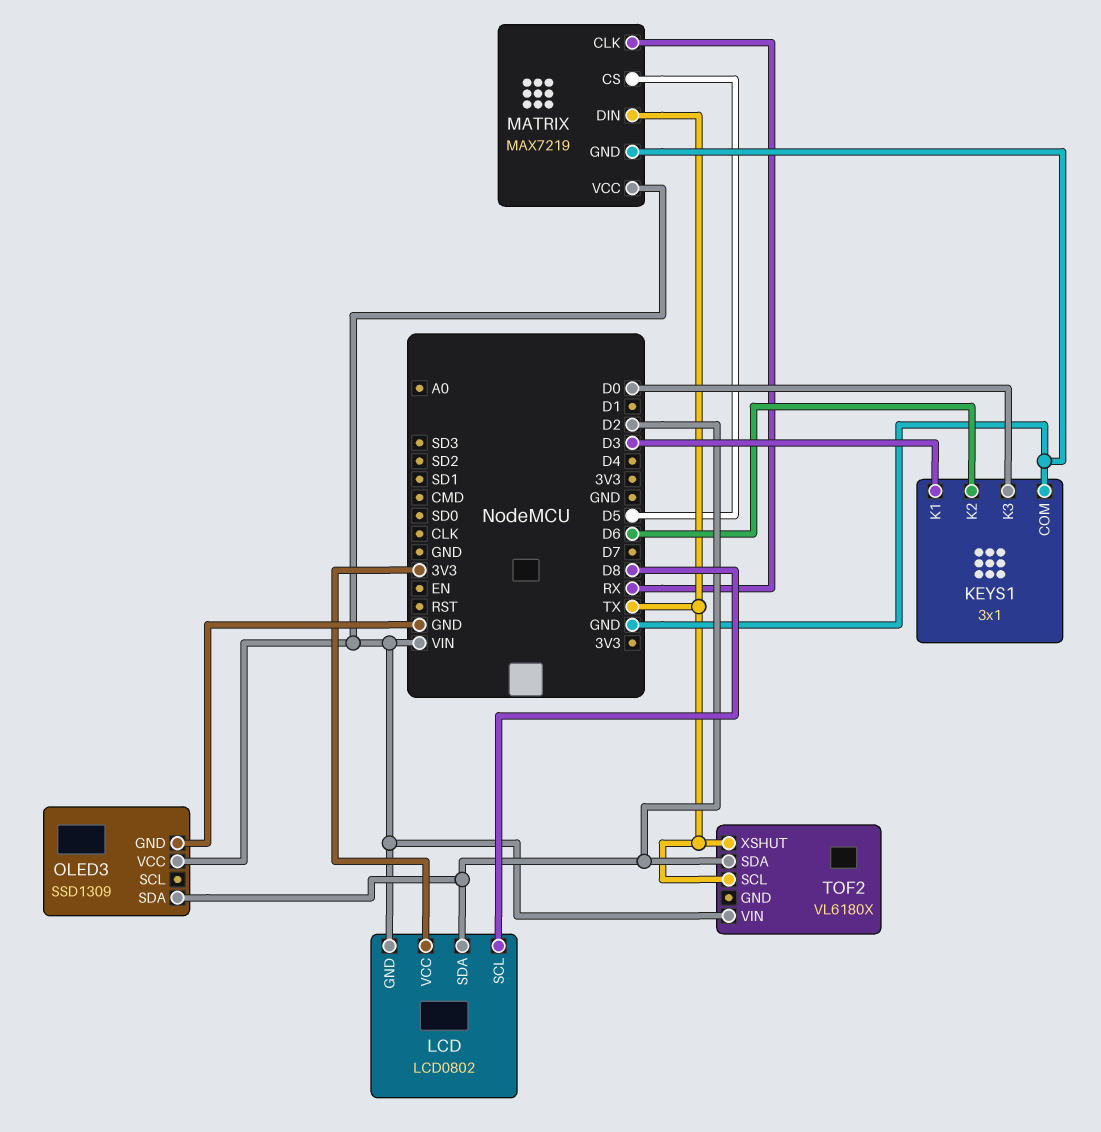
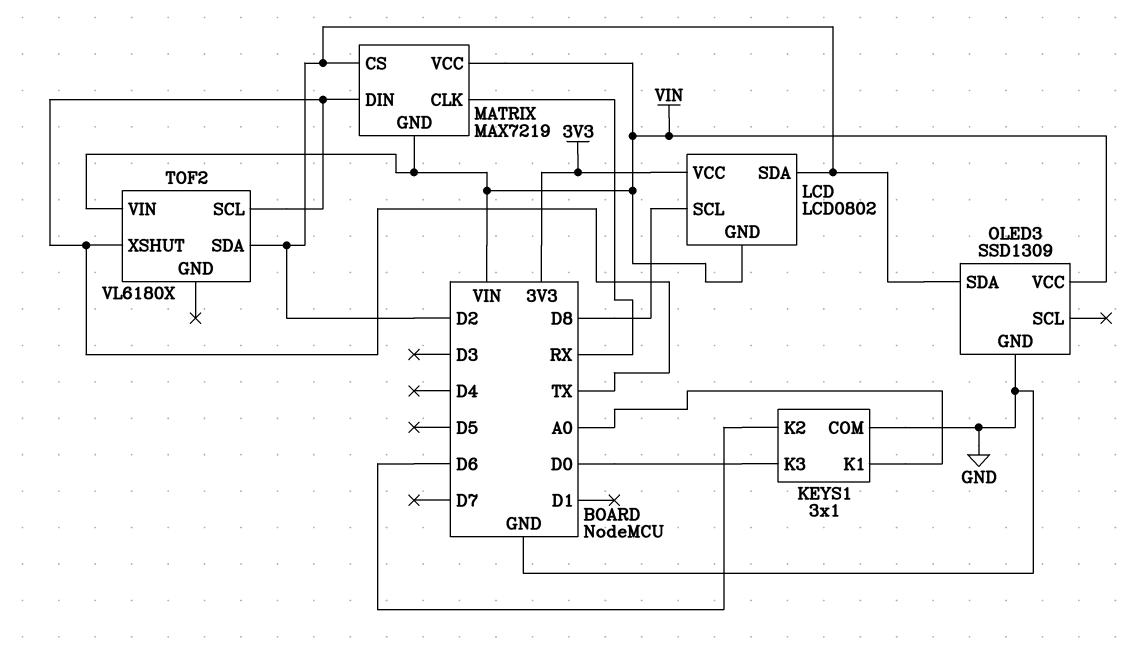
KEYS1 pin K1: D3 -> A0
MATRIX pin CS: D5 -> D2
MATRIX pin GND: GND -> VIN

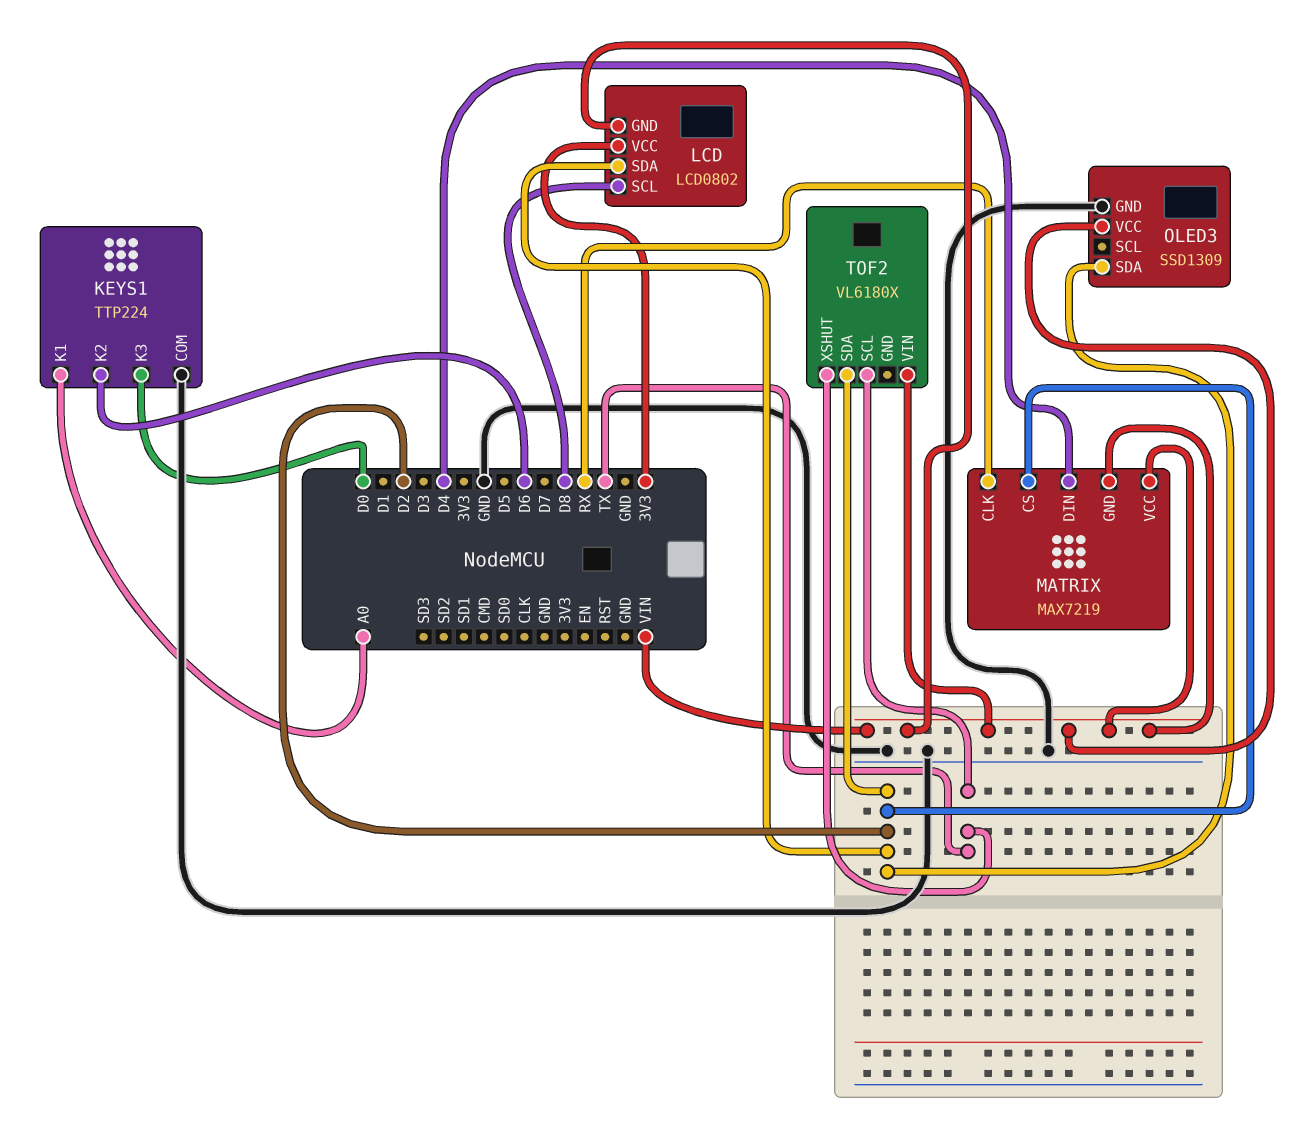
KEYS1: 3x1 -> TTP224
MATRIX pin DIN: TX -> D4

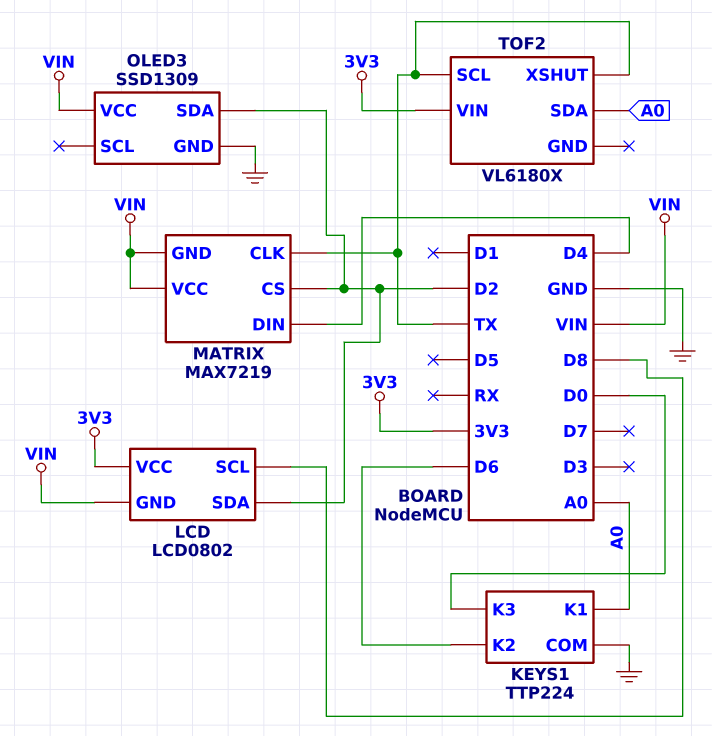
MATRIX pin CLK: RX -> TX
TOF2 pin SDA: D2 -> A0
TOF2 pin VIN: VIN -> 3V3

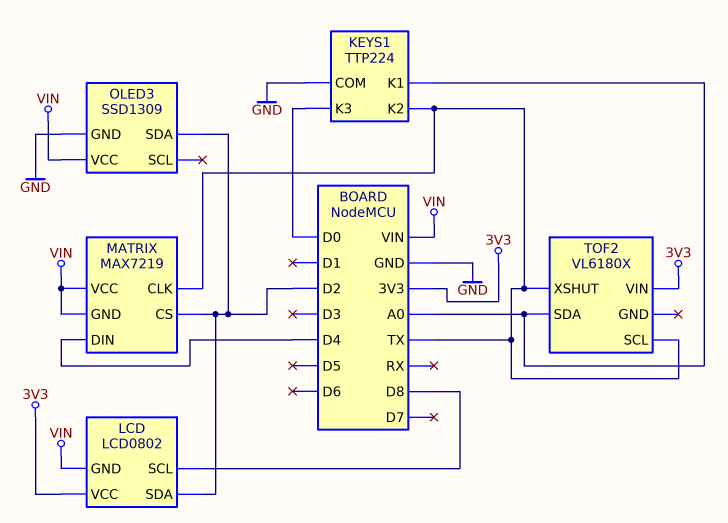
KEYS1 pin K2: D6 -> TX

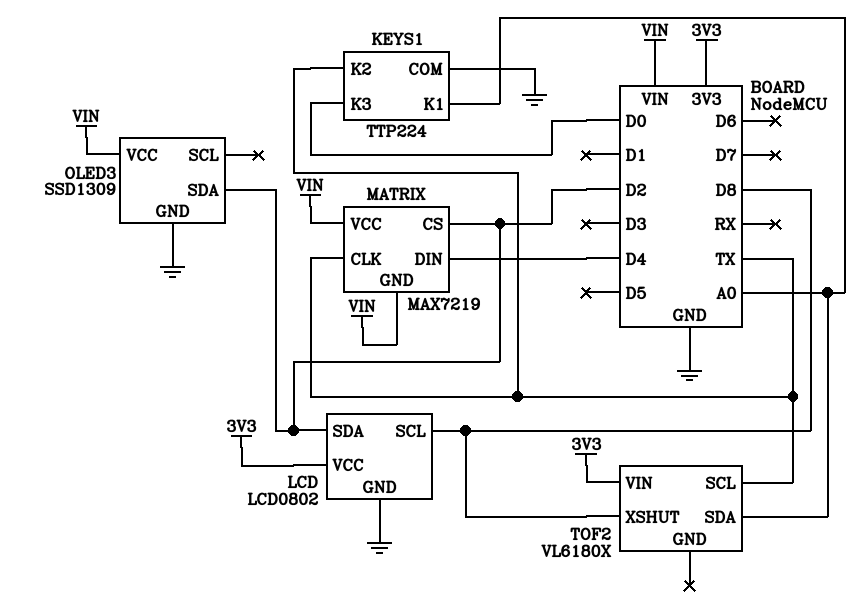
LCD pin GND: VIN -> GND
TOF2 pin XSHUT: TX -> D8

